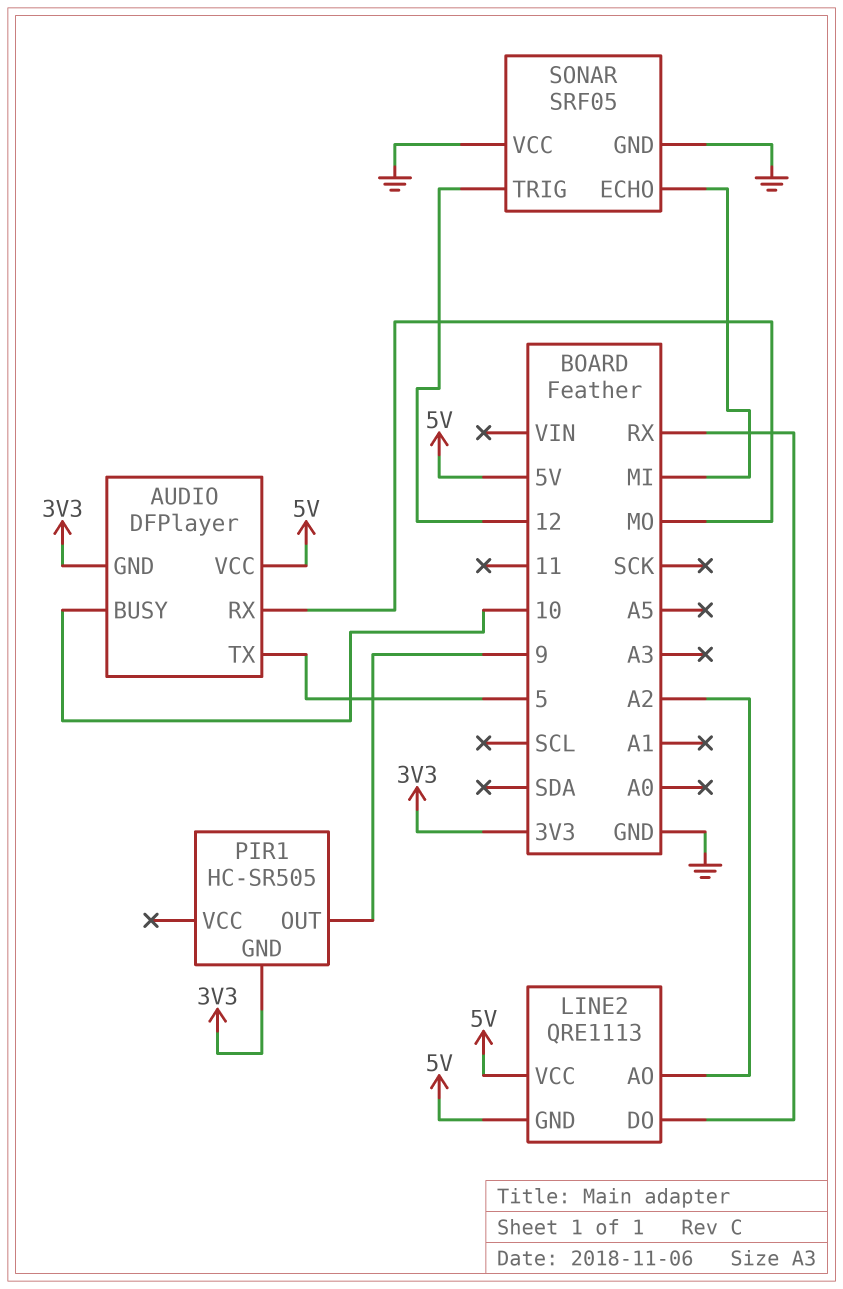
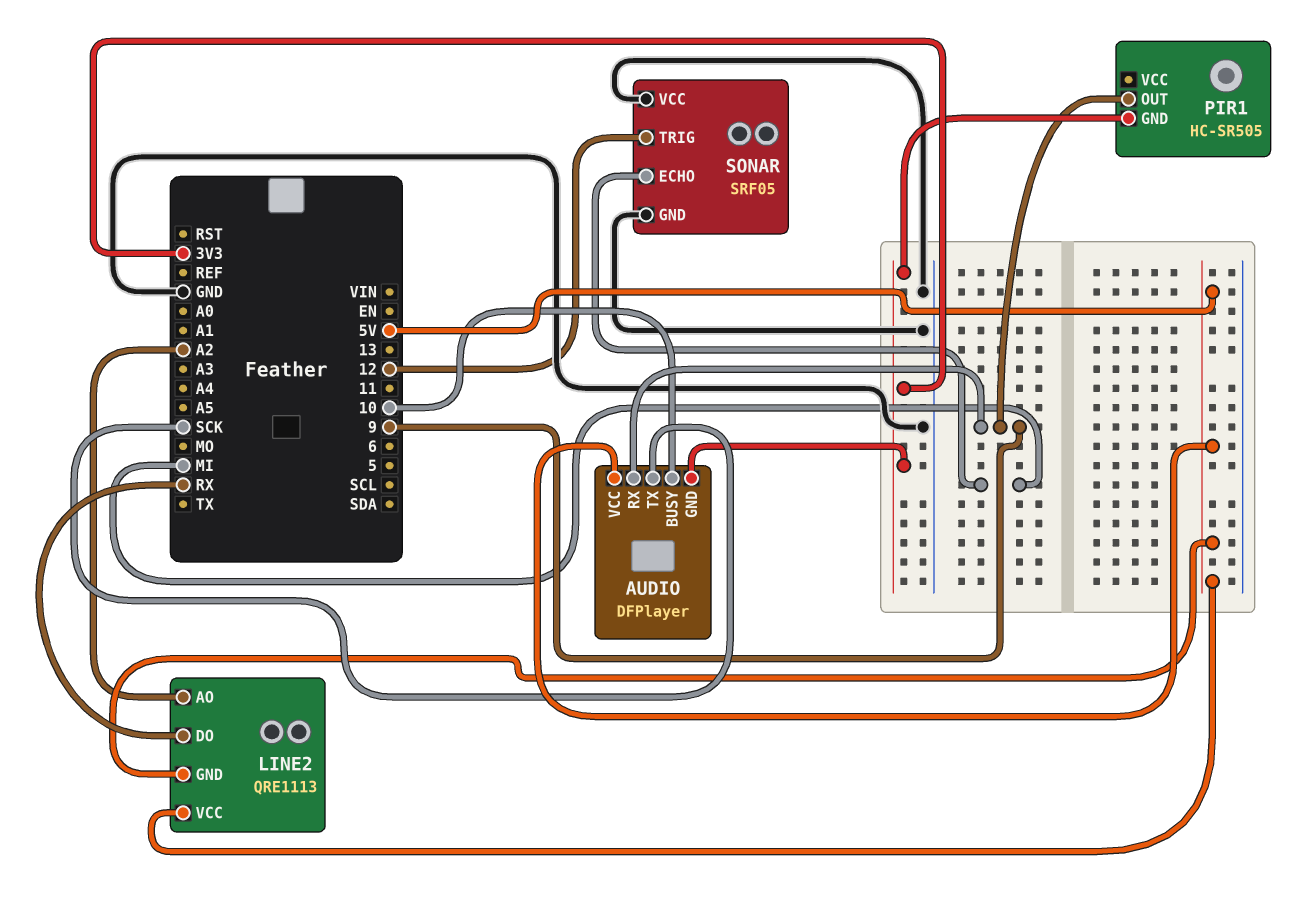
AUDIO pin RX: MO -> 9
AUDIO pin TX: 5 -> SCK

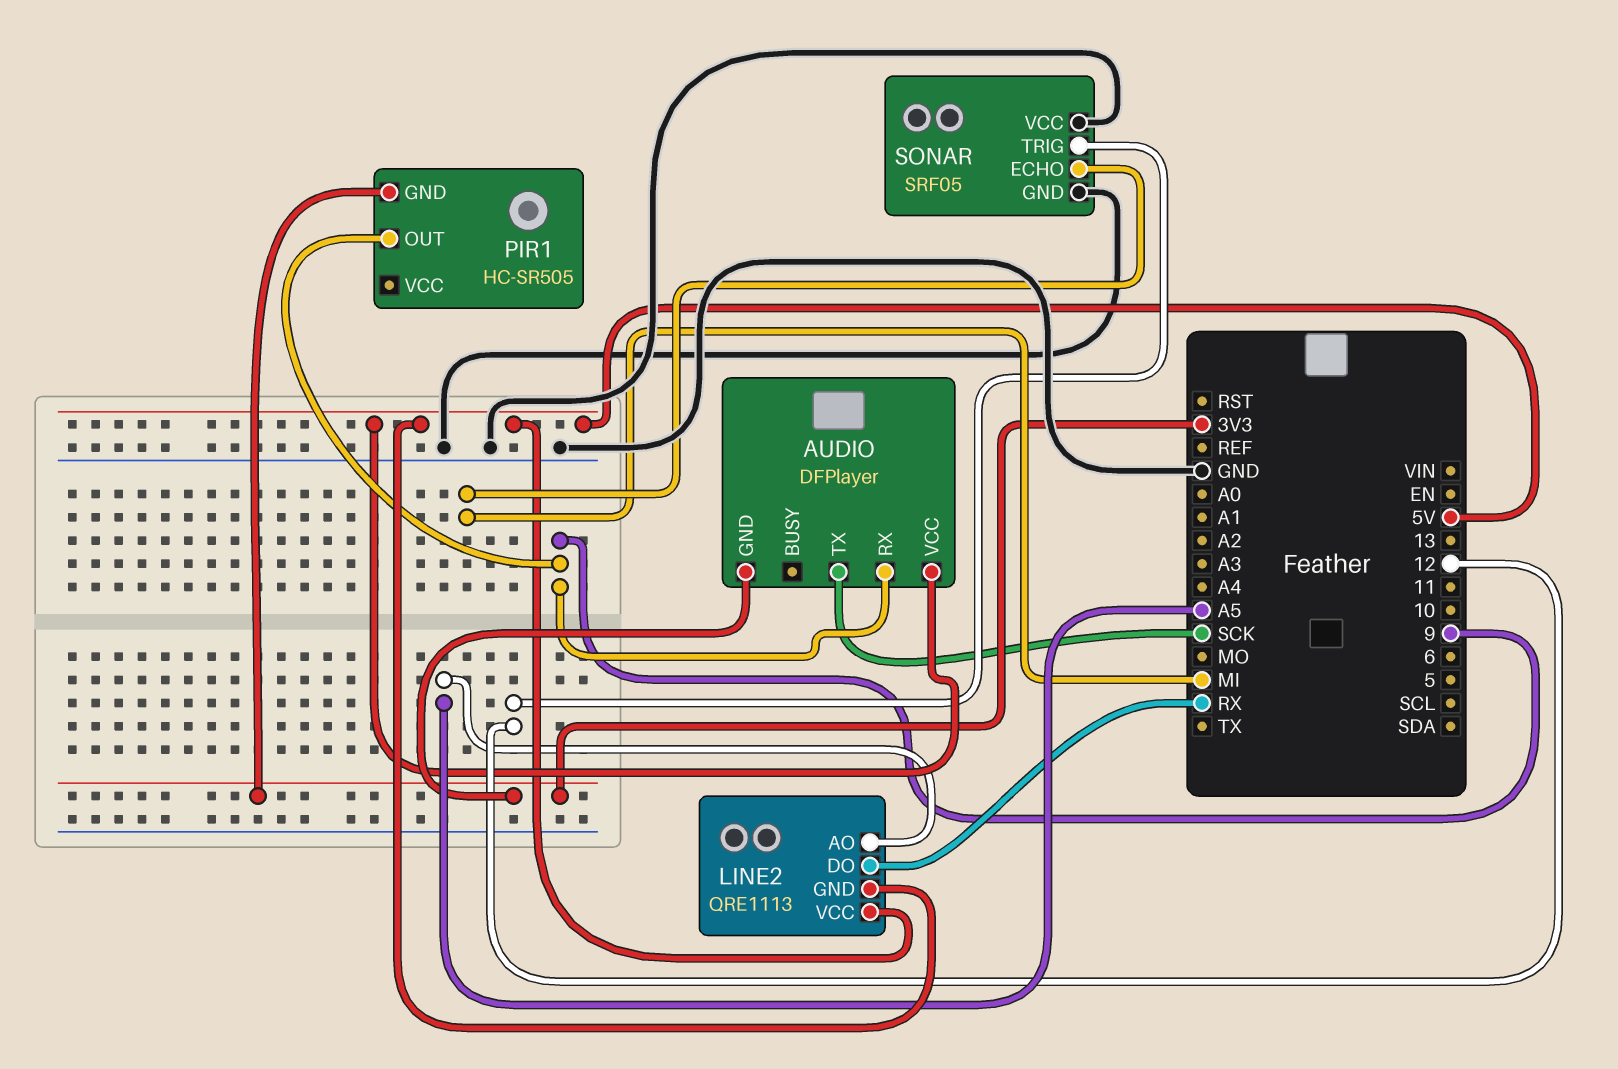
AUDIO pin BUSY: 10 -> none
LINE2 pin AO: A2 -> A5

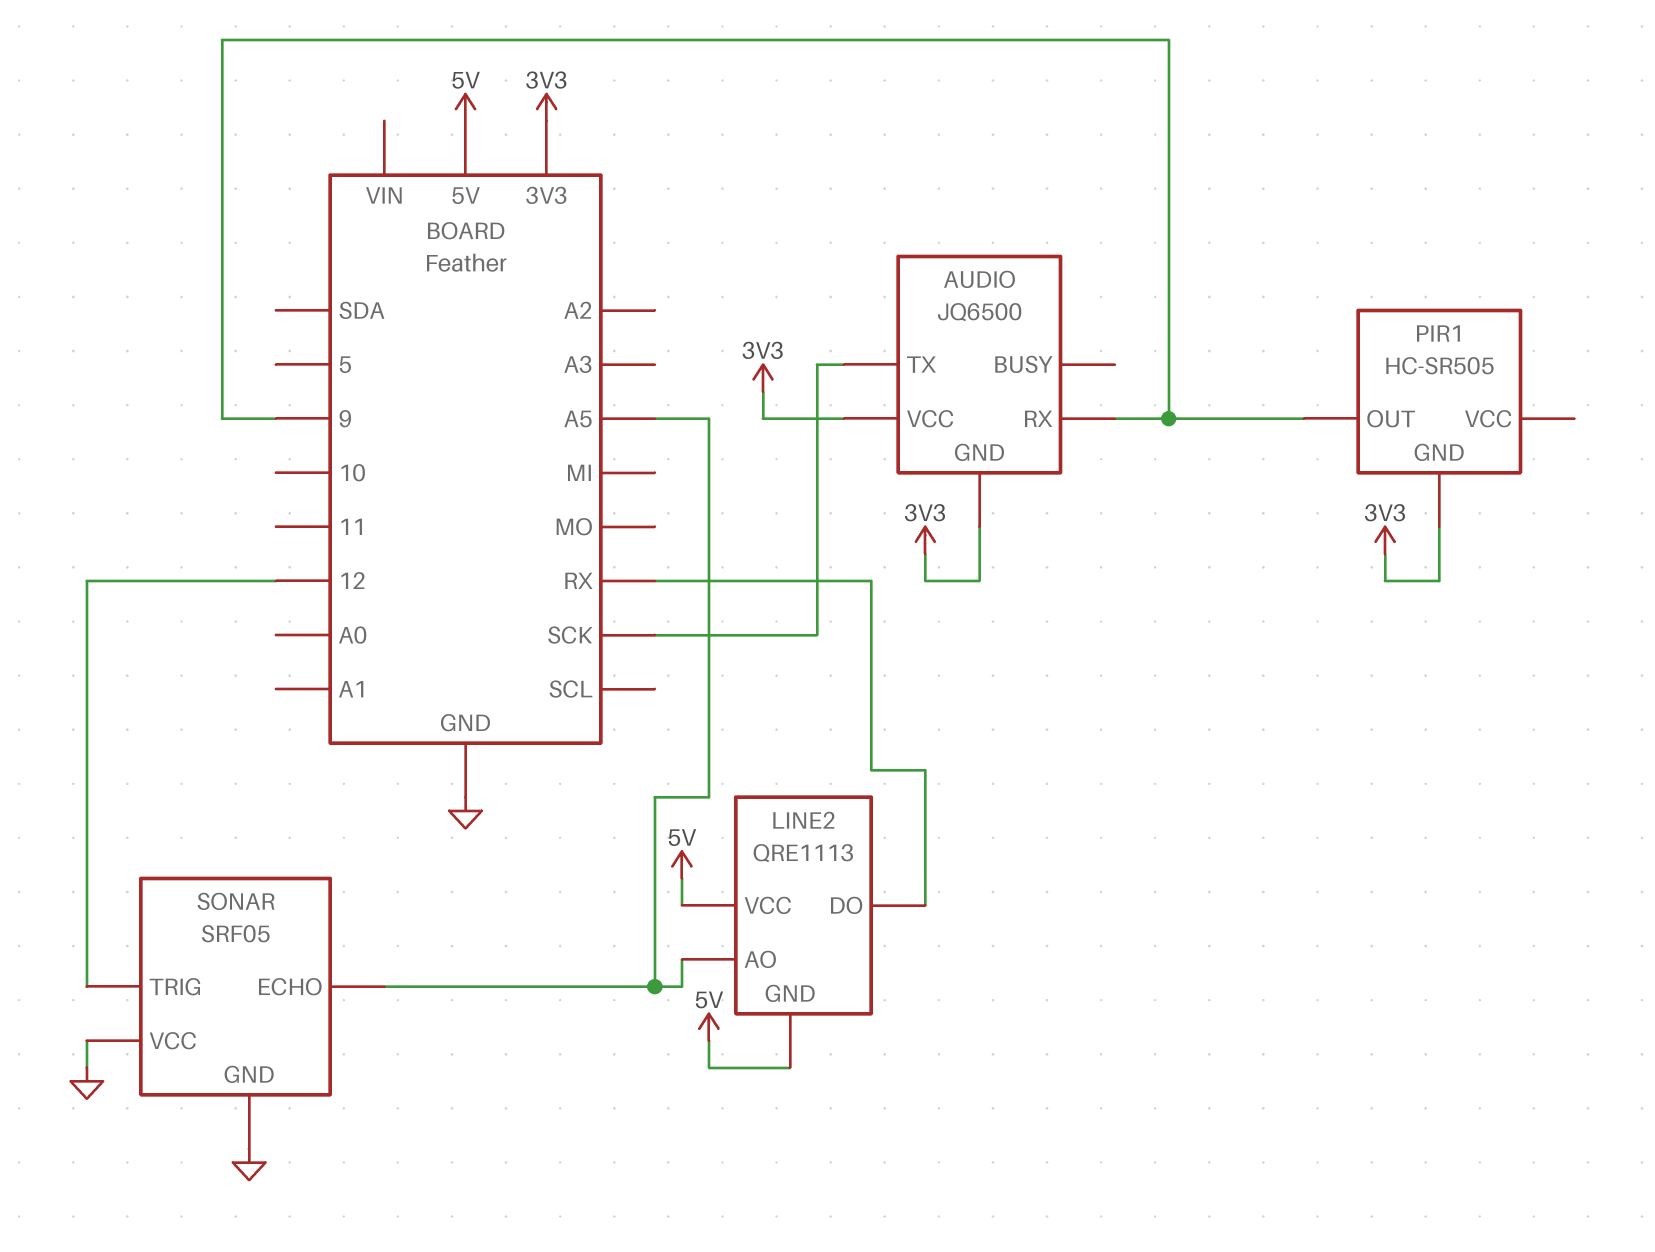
AUDIO: DFPlayer -> JQ6500
AUDIO pin VCC: 5V -> 3V3
SONAR pin ECHO: MI -> A5

